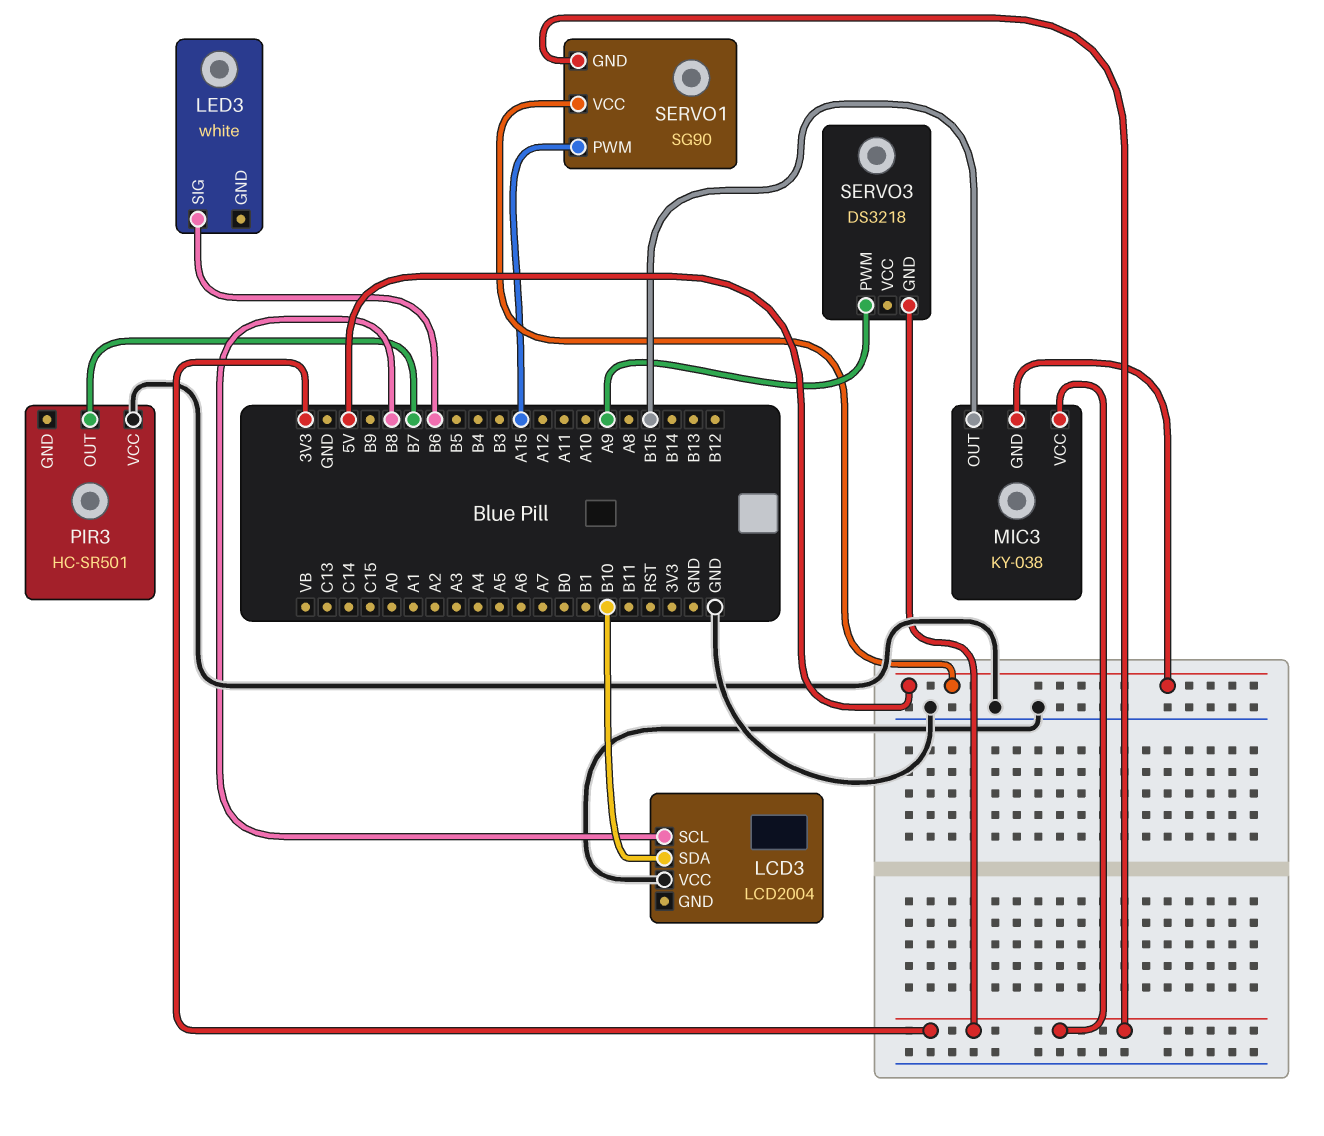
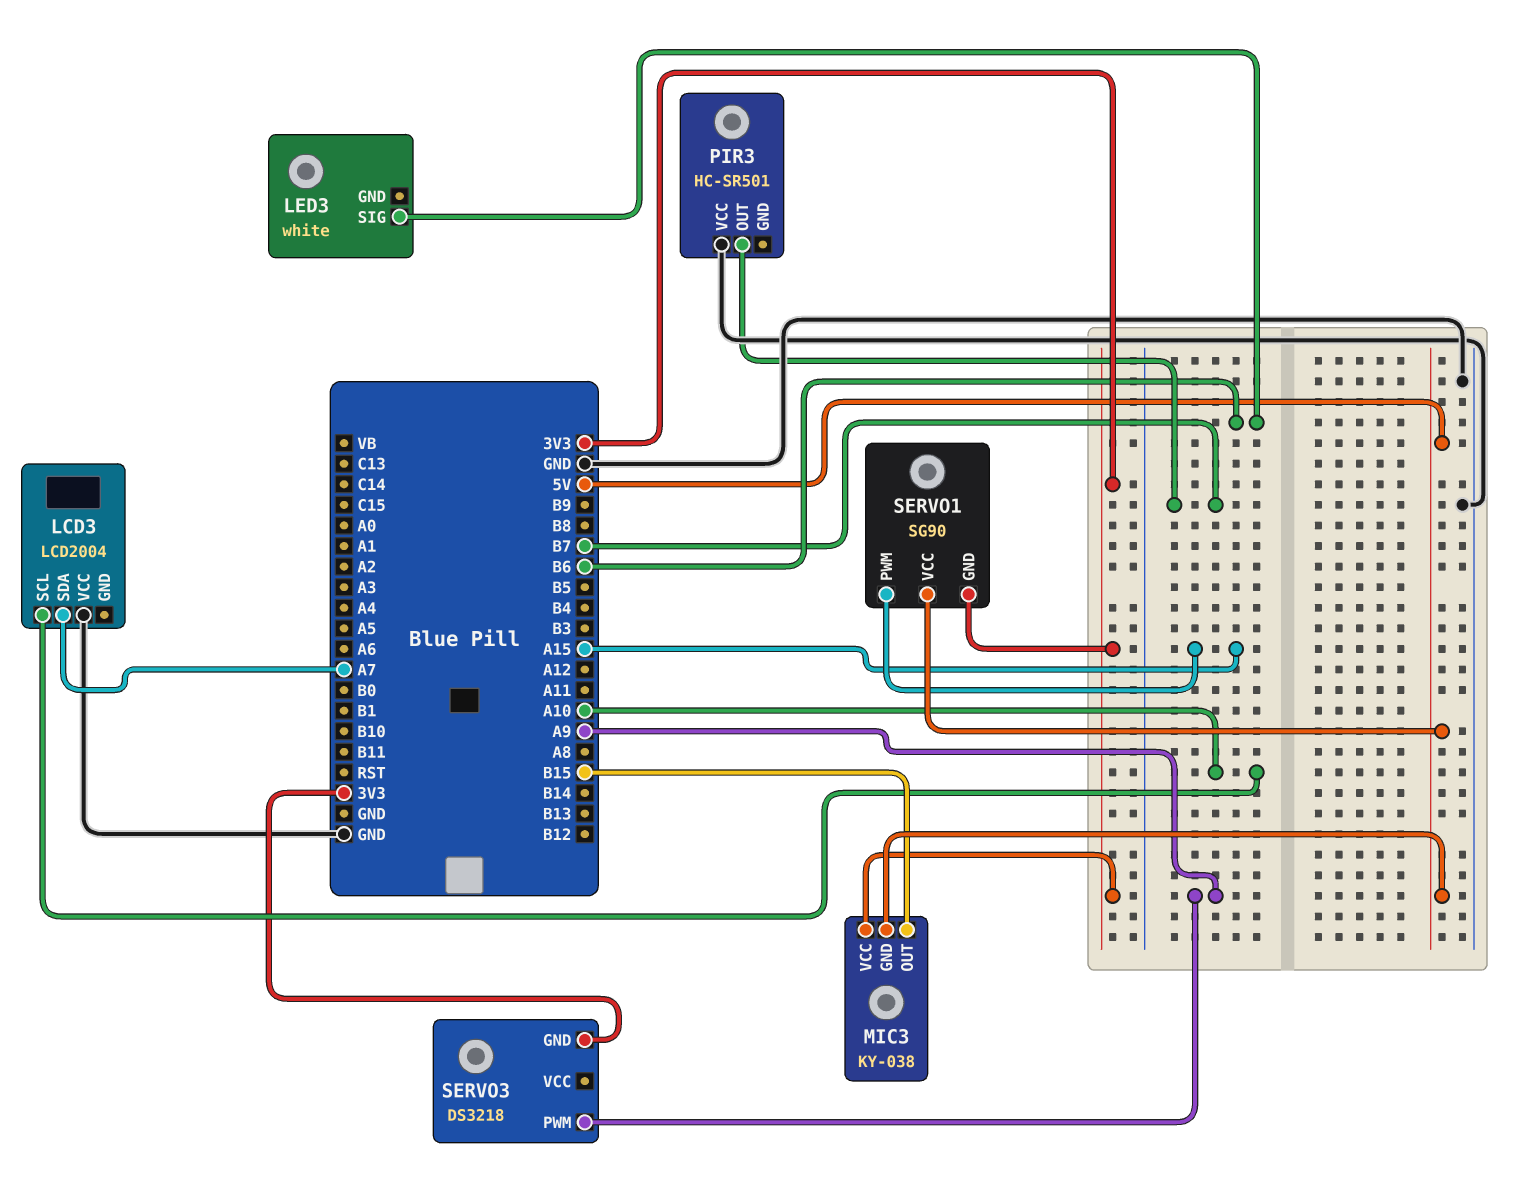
LCD3 pin SCL: B8 -> A10
LCD3 pin SDA: B10 -> A7

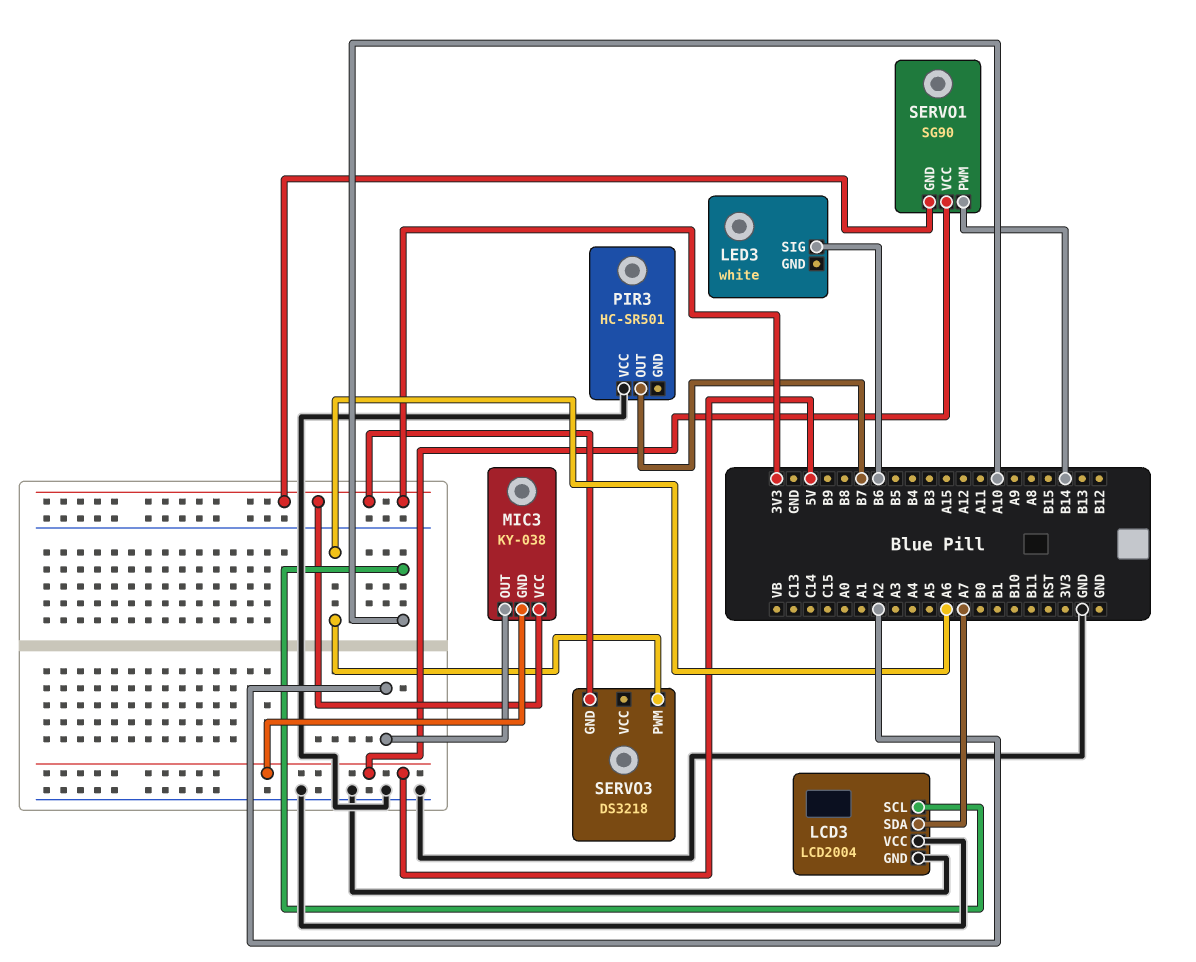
LCD3 pin GND: none -> GND
MIC3 pin OUT: B15 -> A2
SERVO1 pin PWM: A15 -> B14
SERVO3 pin PWM: A9 -> A6

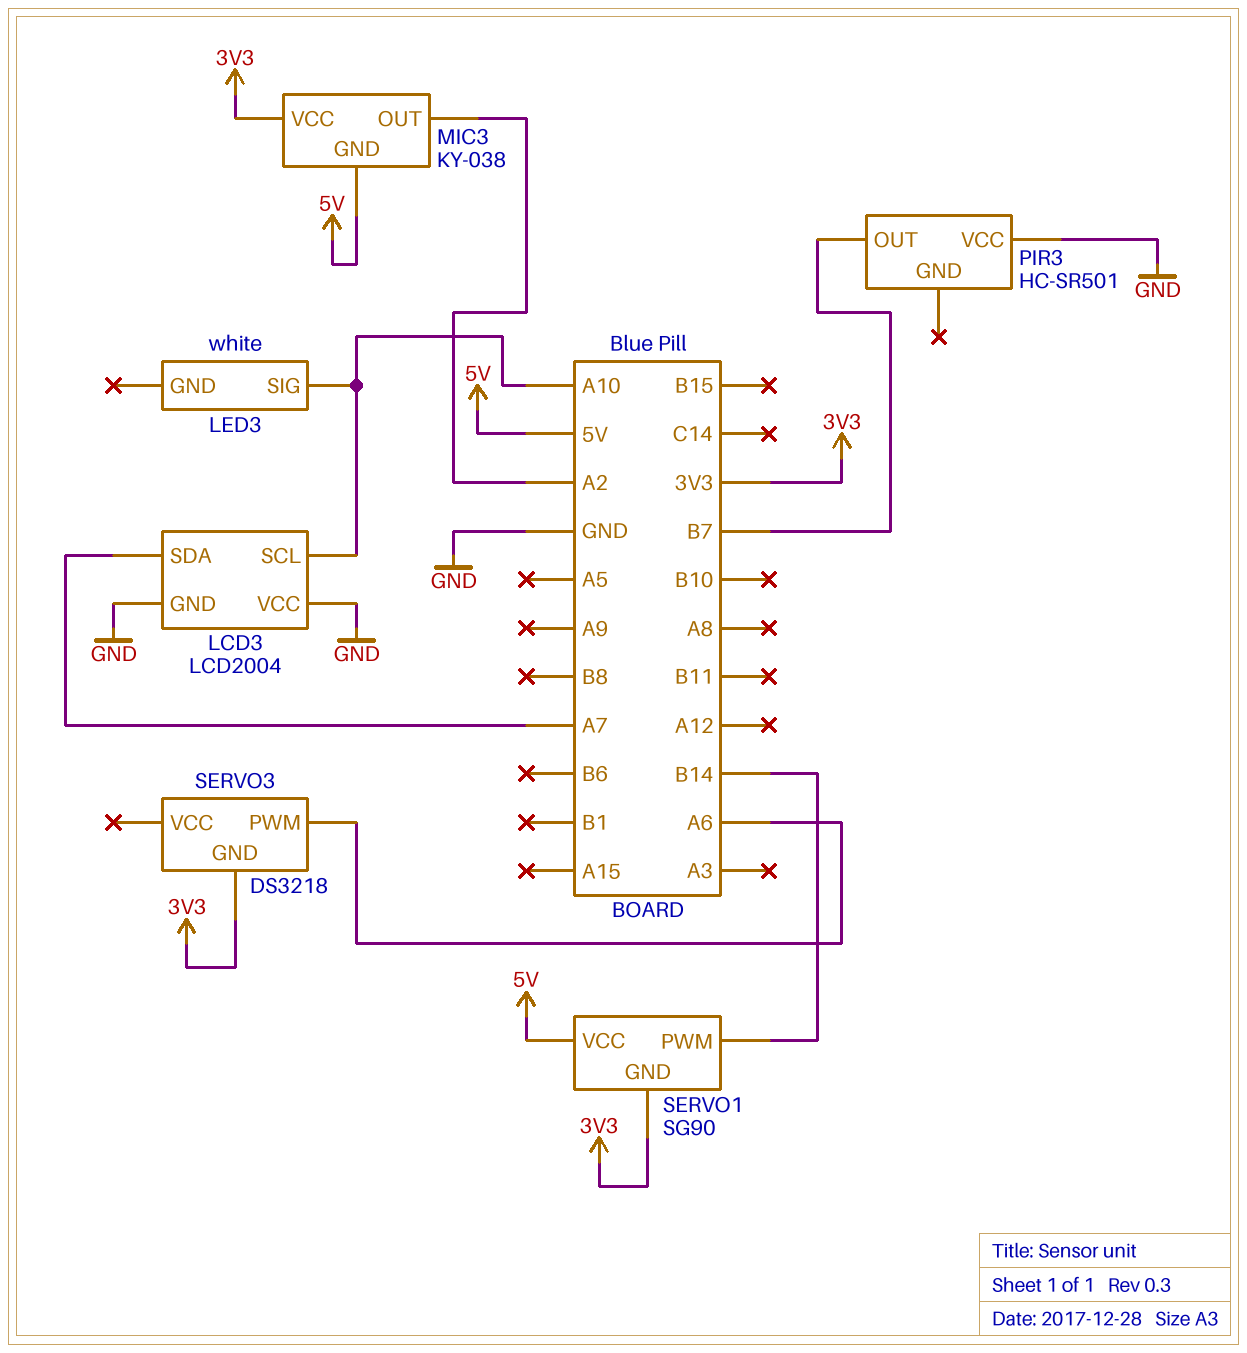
LED3 pin SIG: B6 -> A10

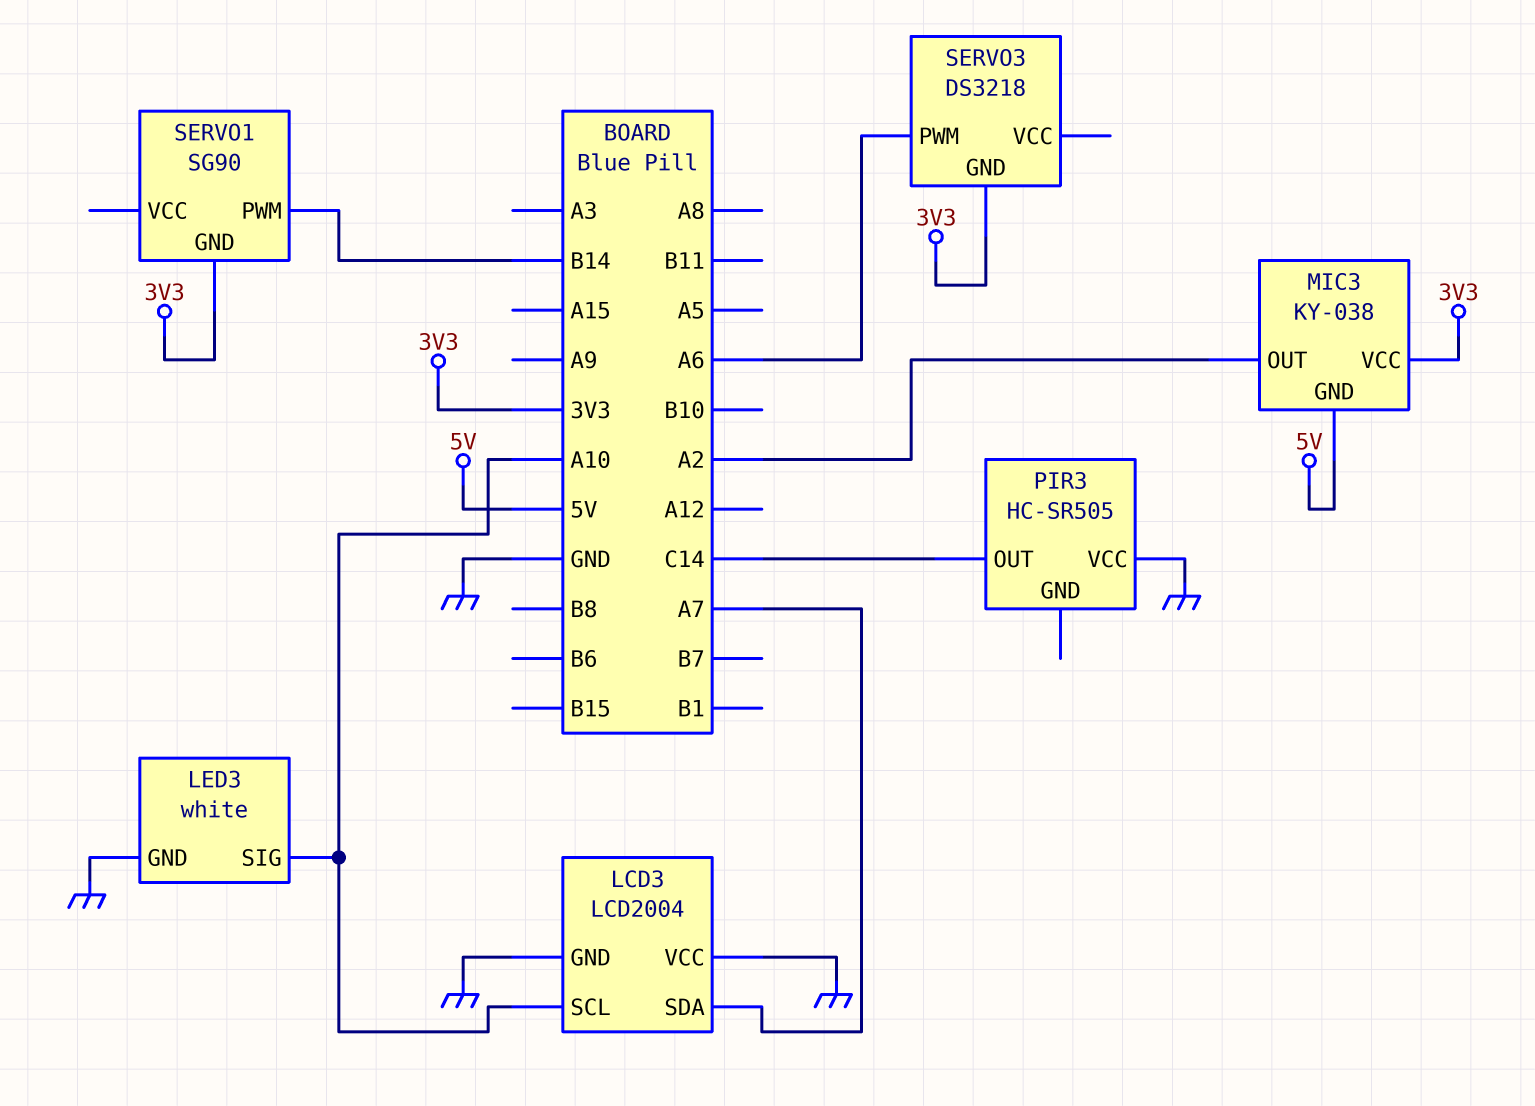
LED3 pin GND: none -> GND
PIR3: HC-SR501 -> HC-SR505
PIR3 pin OUT: B7 -> C14
SERVO1 pin VCC: 5V -> none

